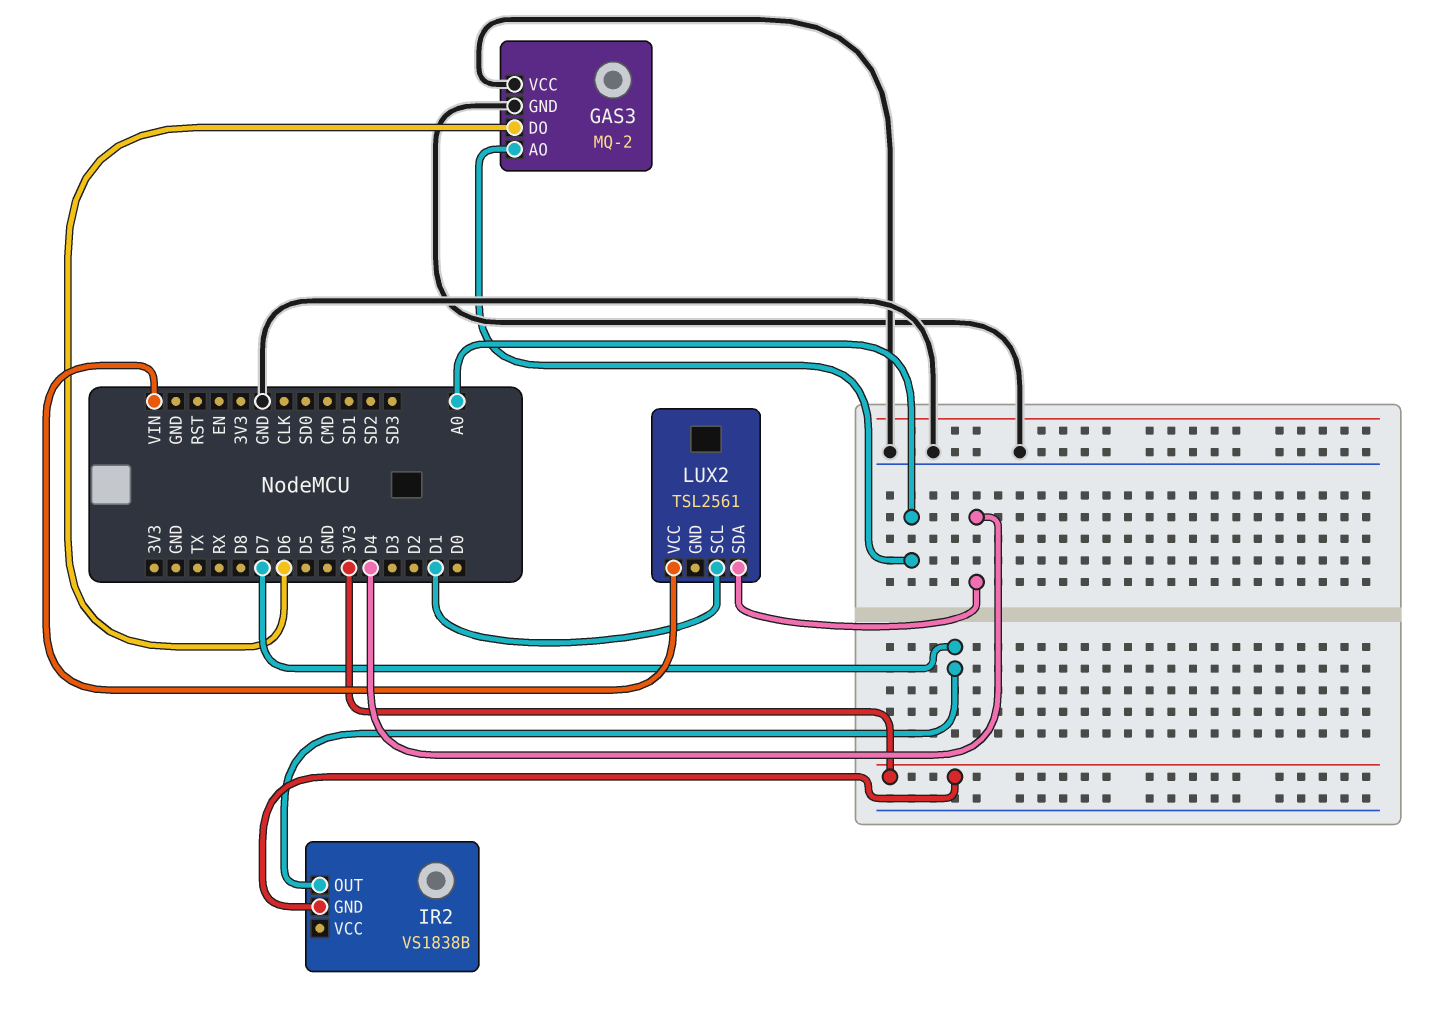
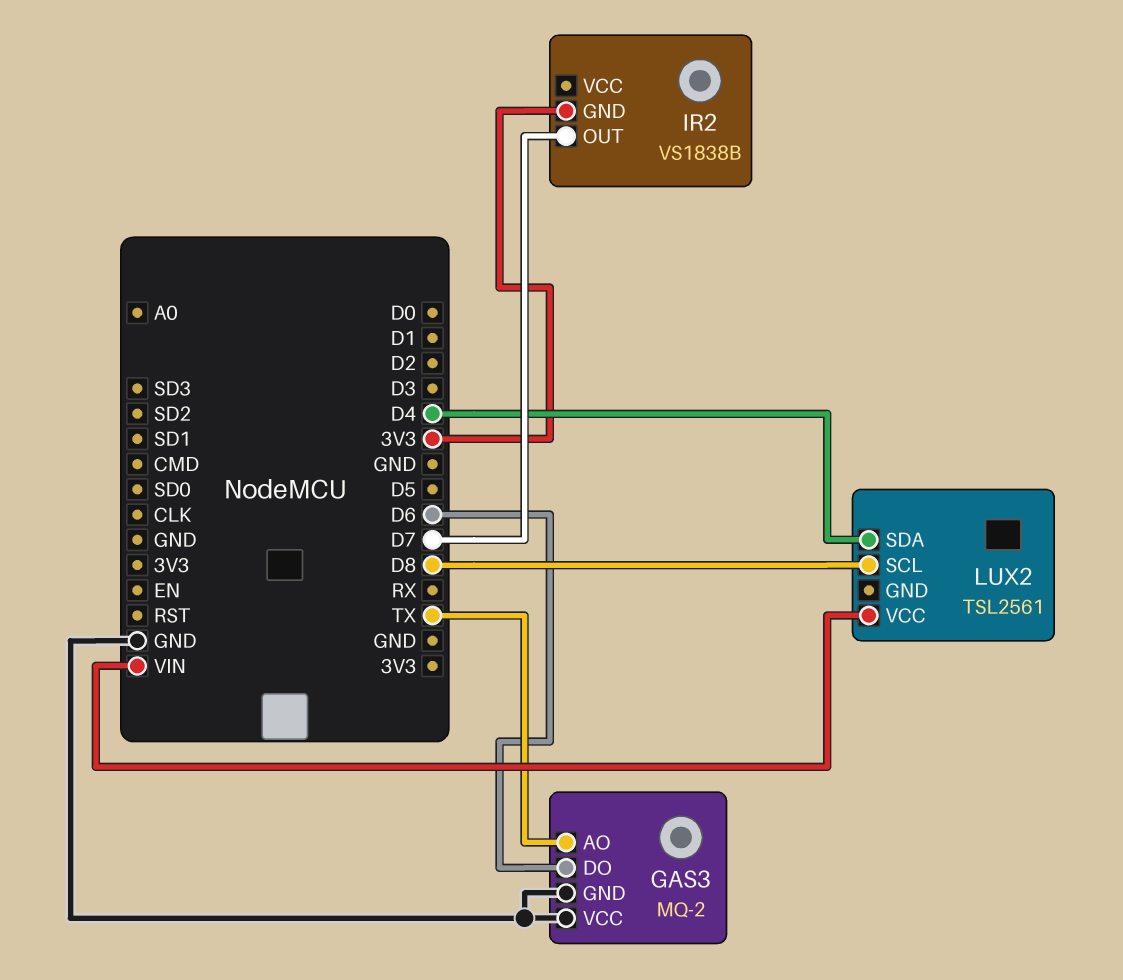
GAS3 pin AO: A0 -> TX
LUX2 pin SCL: D1 -> D8

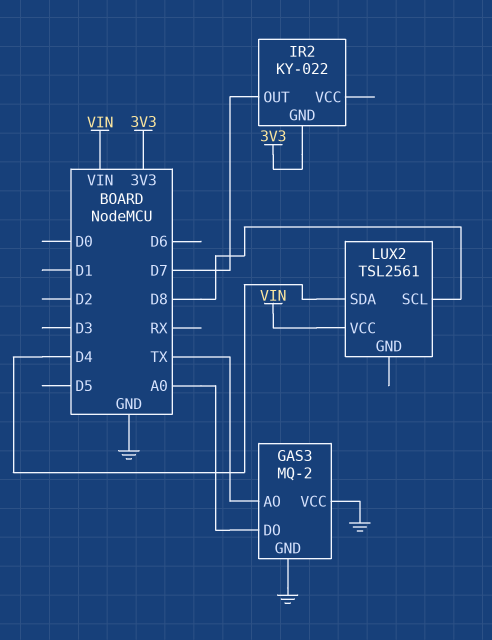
GAS3 pin DO: D6 -> A0
IR2: VS1838B -> KY-022

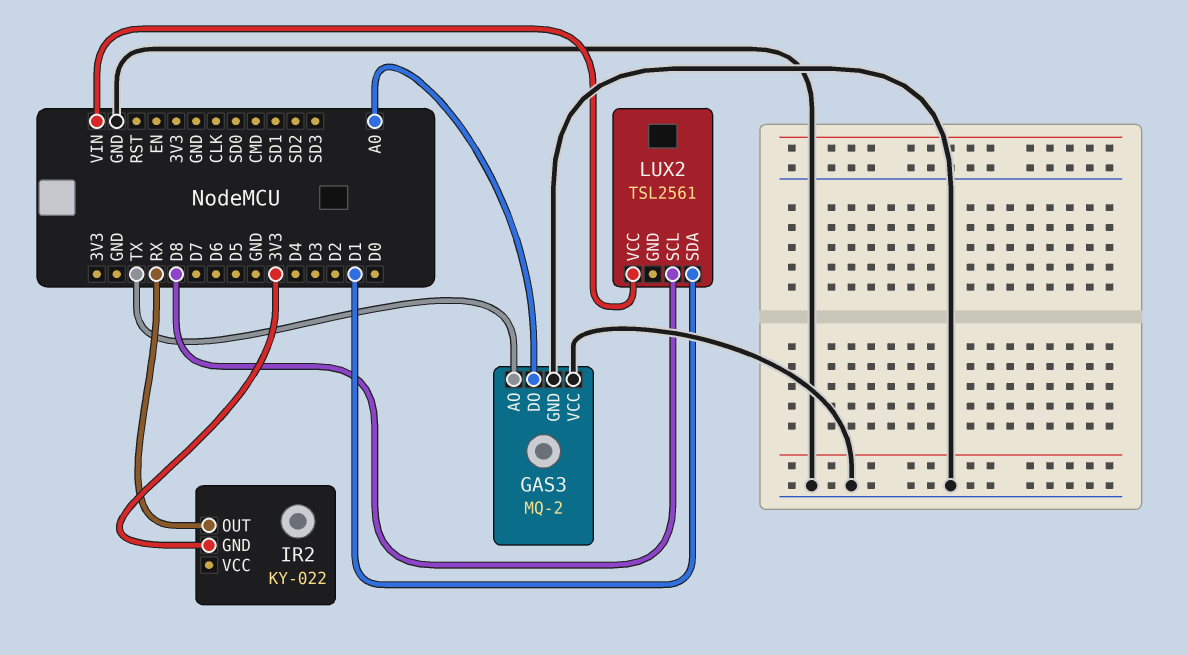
IR2 pin OUT: D7 -> RX
LUX2 pin SDA: D4 -> D1

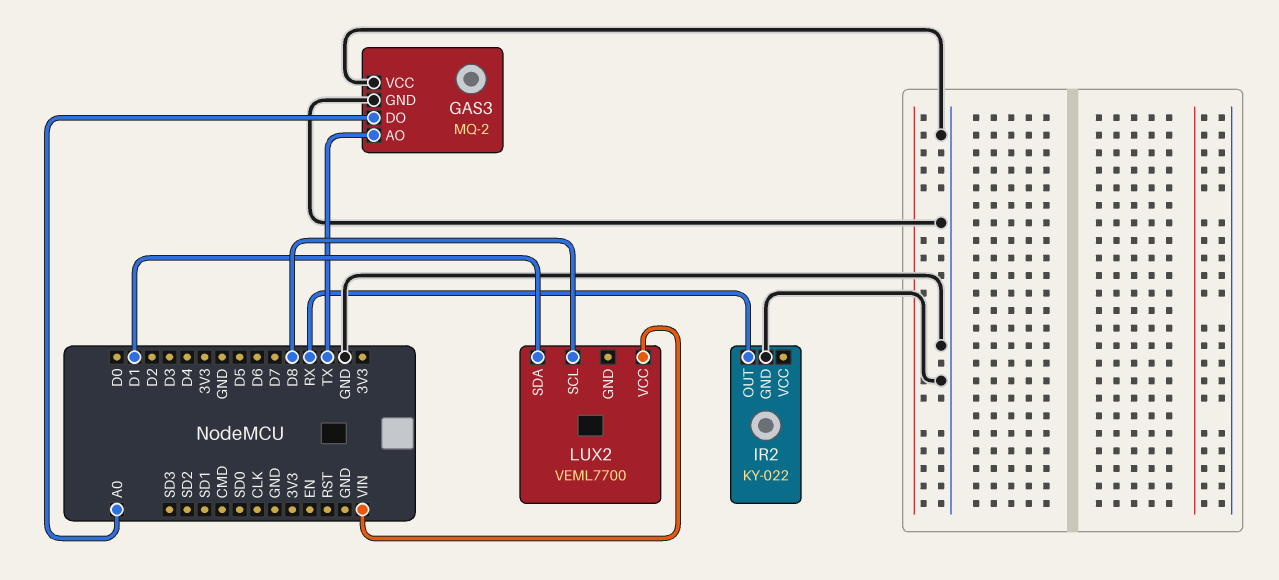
IR2 pin GND: 3V3 -> GND
LUX2: TSL2561 -> VEML7700

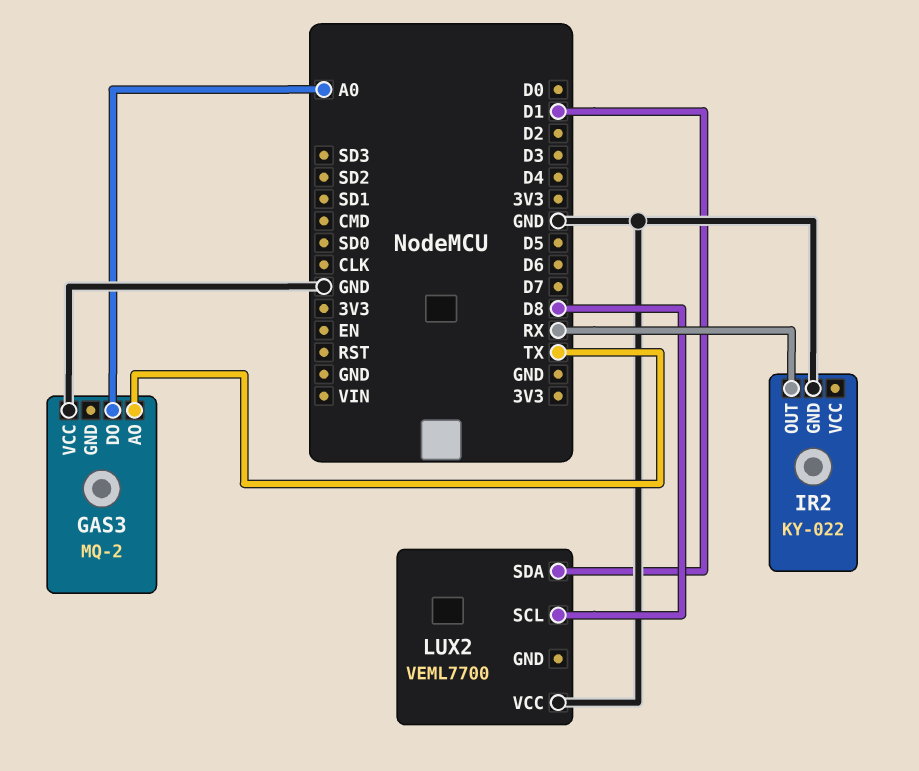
GAS3 pin GND: GND -> none
LUX2 pin VCC: VIN -> GND

